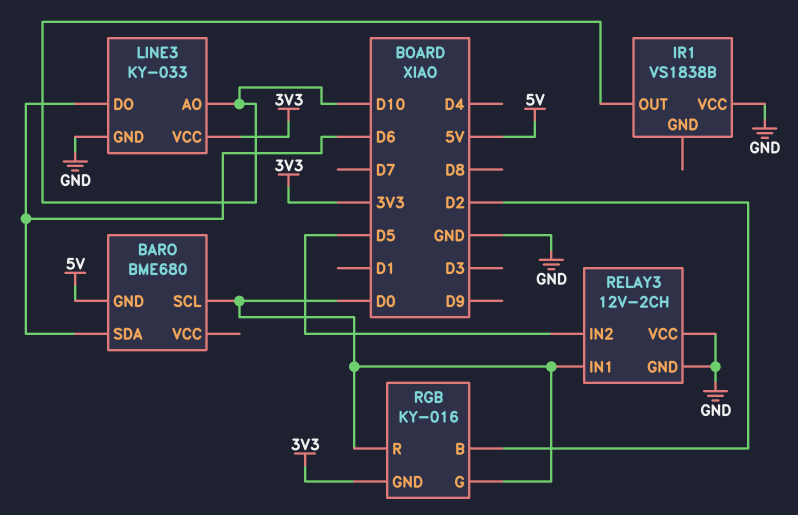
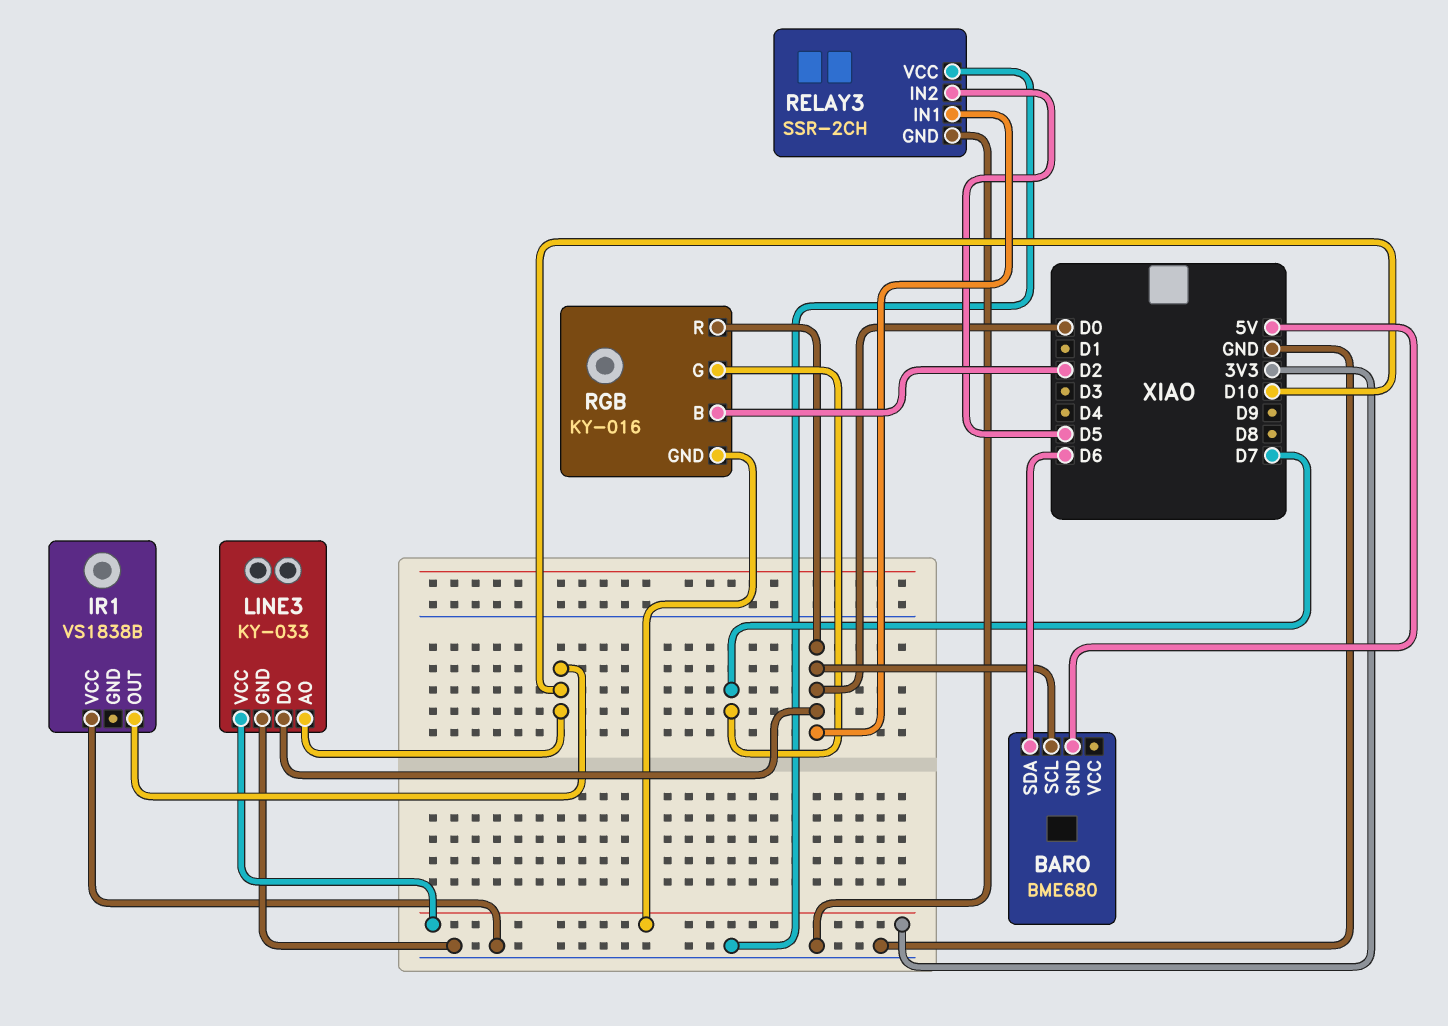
LINE3 pin DO: D6 -> D0
RELAY3: 12V-2CH -> SSR-2CH
RGB pin G: D0 -> D7

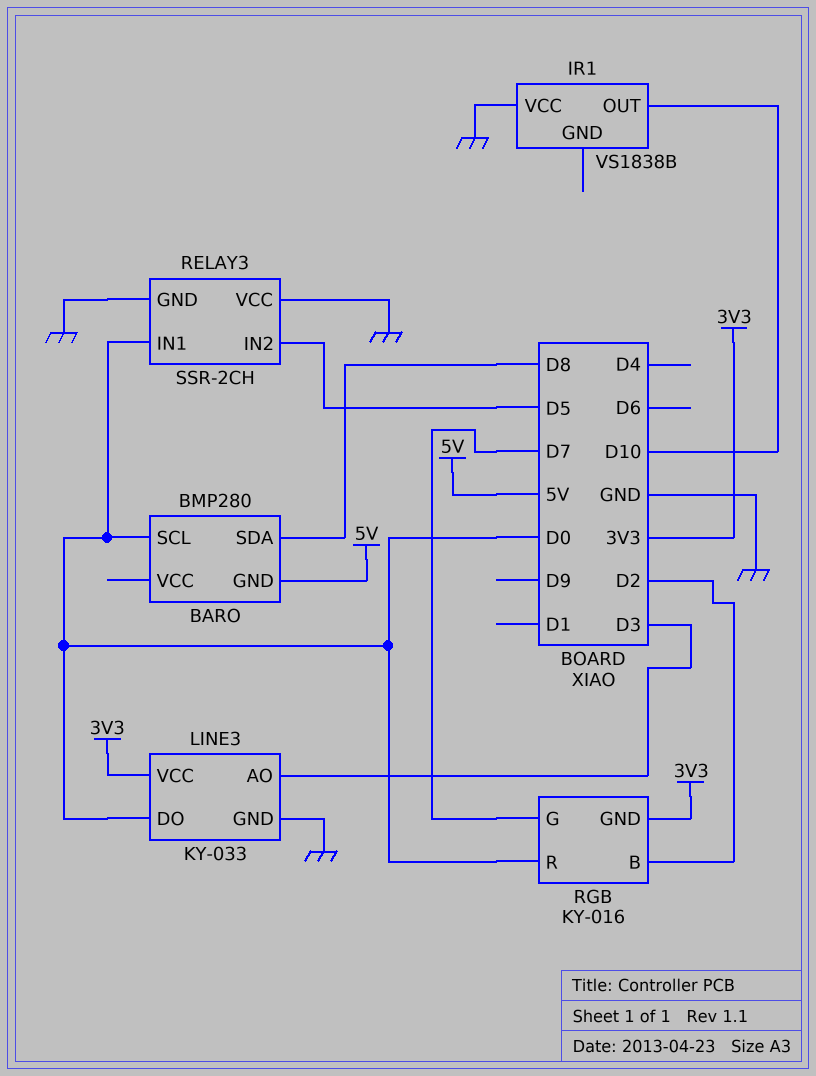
BARO: BME680 -> BMP280
BARO pin SDA: D6 -> D8
LINE3 pin AO: D10 -> D3

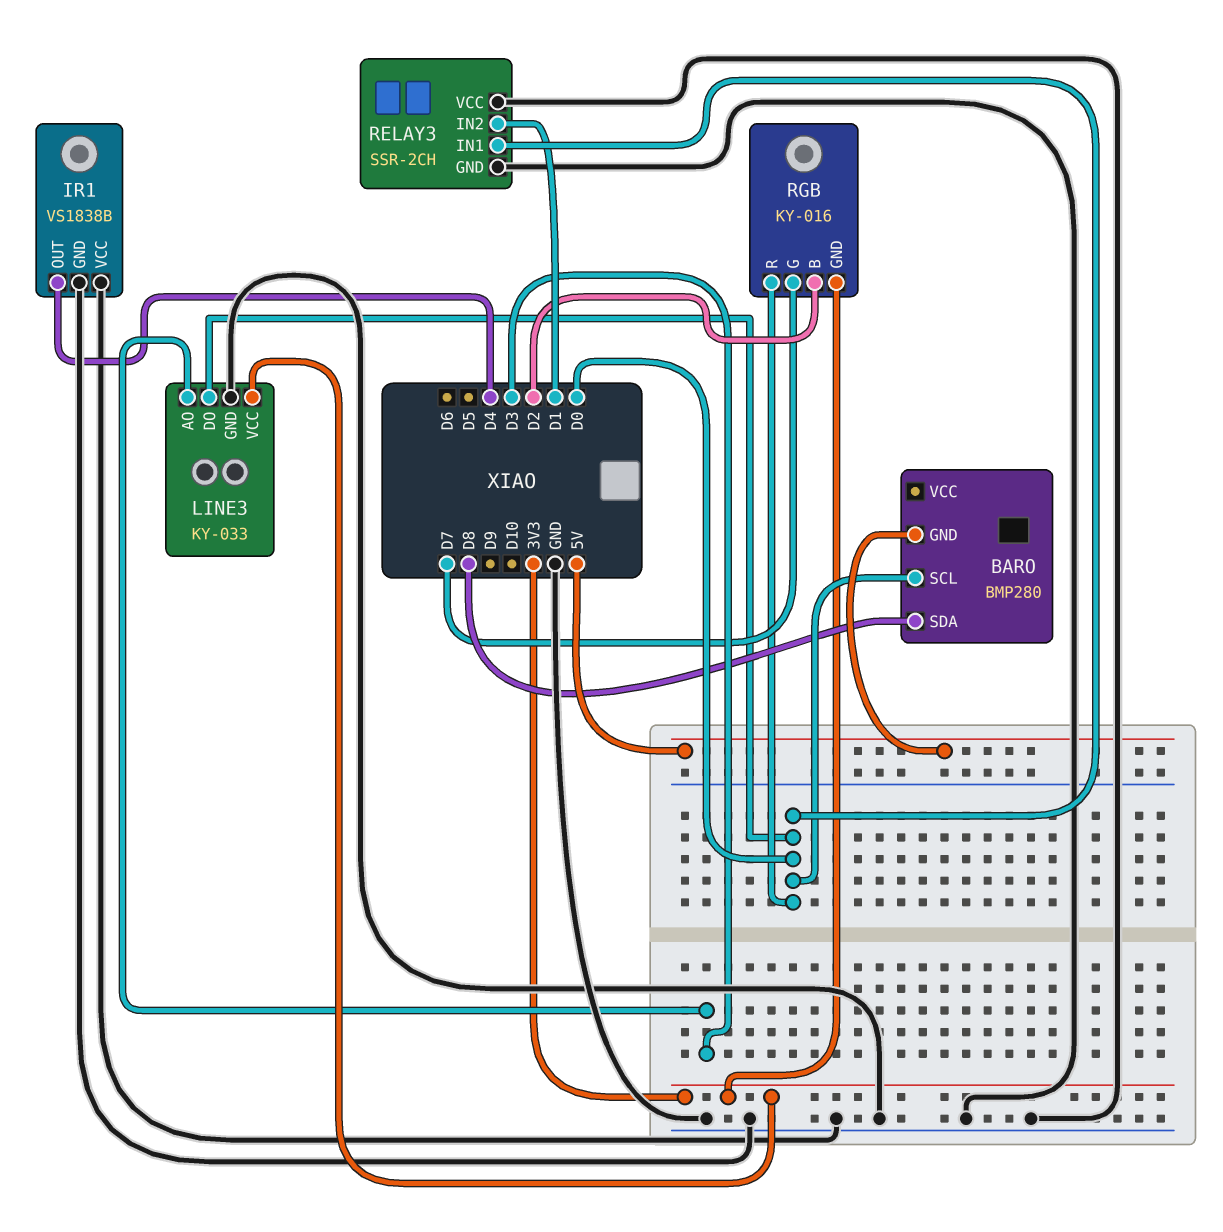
IR1 pin GND: none -> GND
IR1 pin OUT: D10 -> D4
RELAY3 pin IN2: D5 -> D1

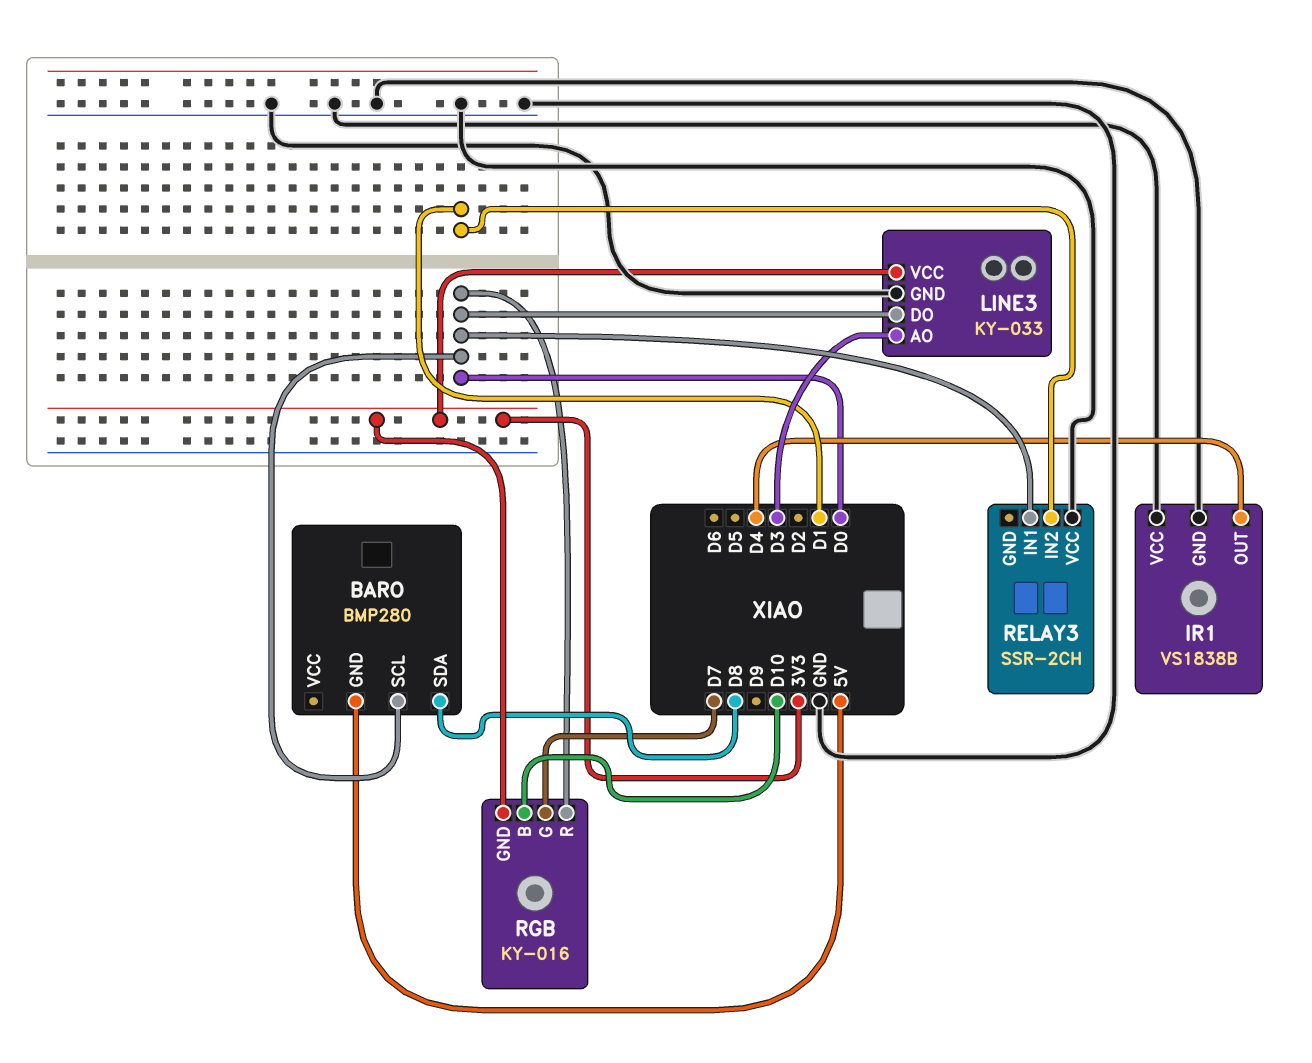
RELAY3 pin GND: GND -> none
RGB pin B: D2 -> D10

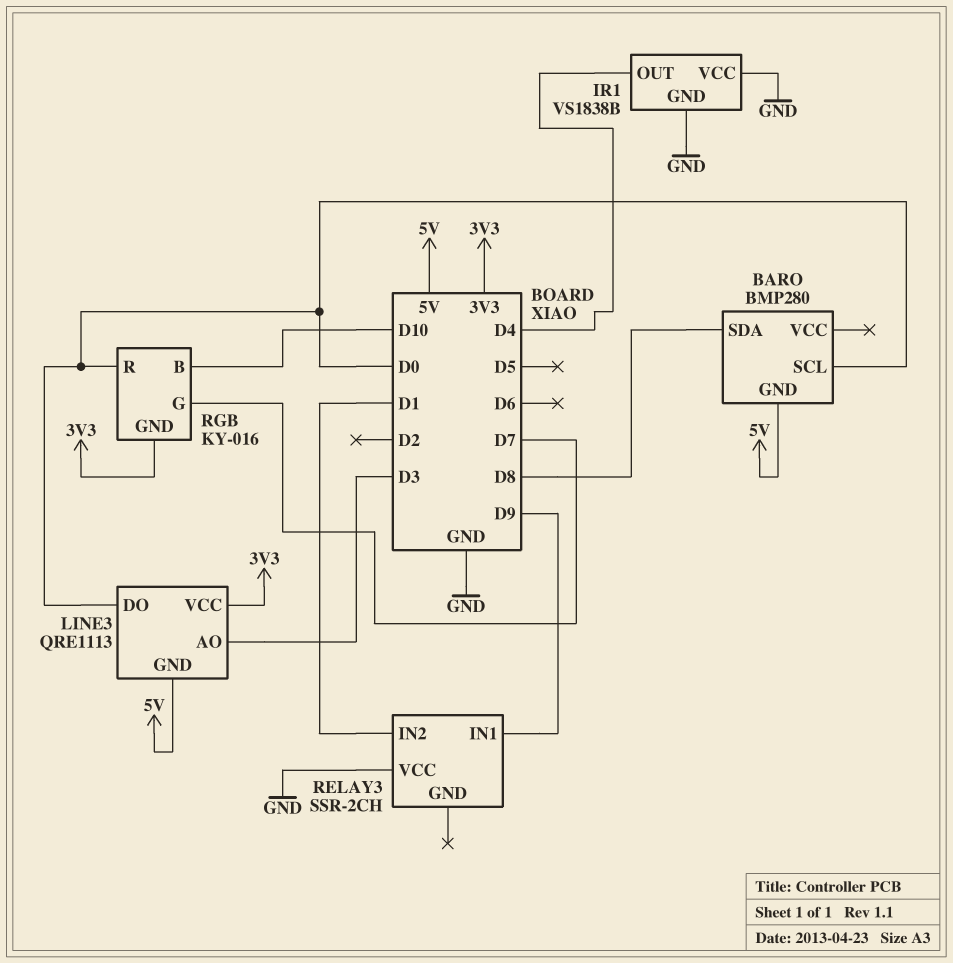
LINE3: KY-033 -> QRE1113
LINE3 pin GND: GND -> 5V
RELAY3 pin IN1: D0 -> D9

